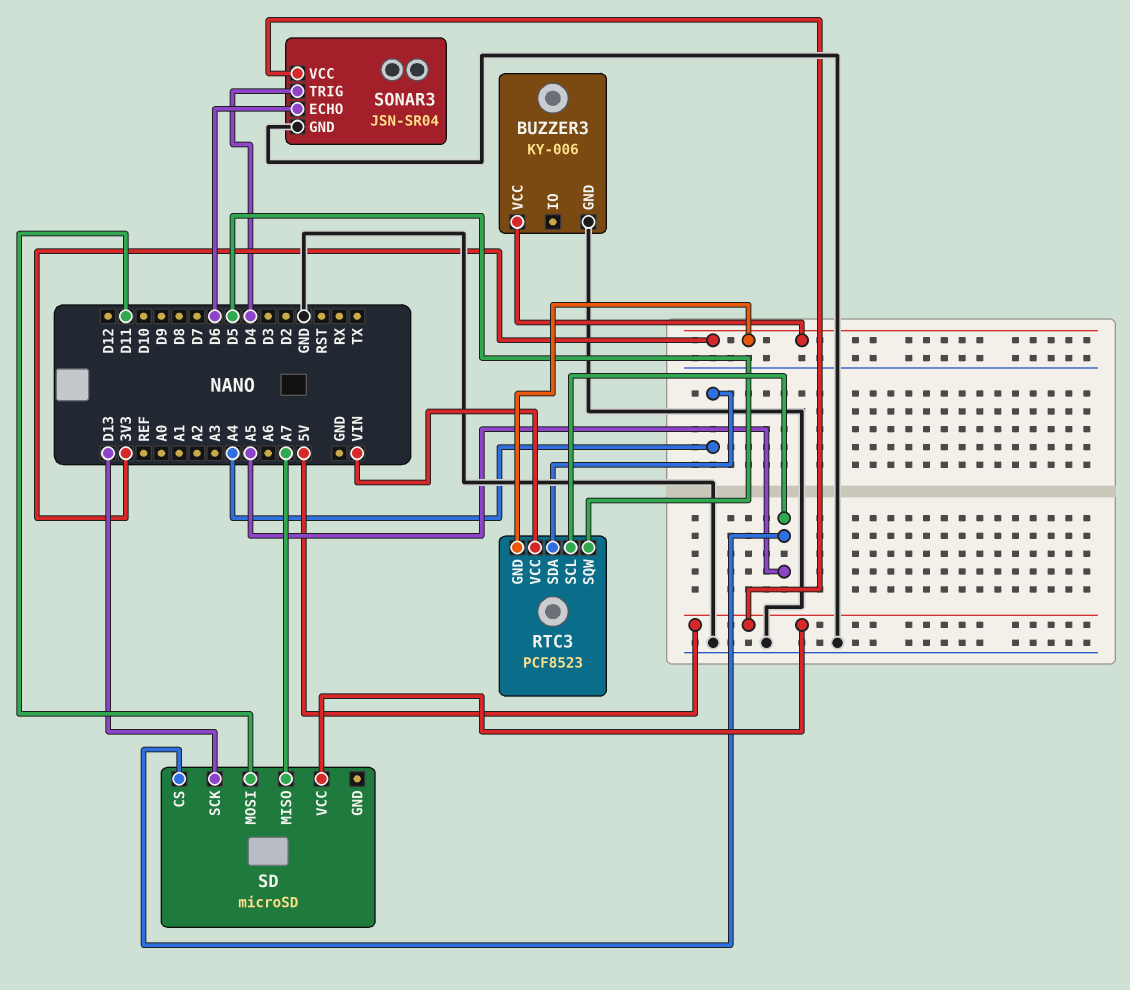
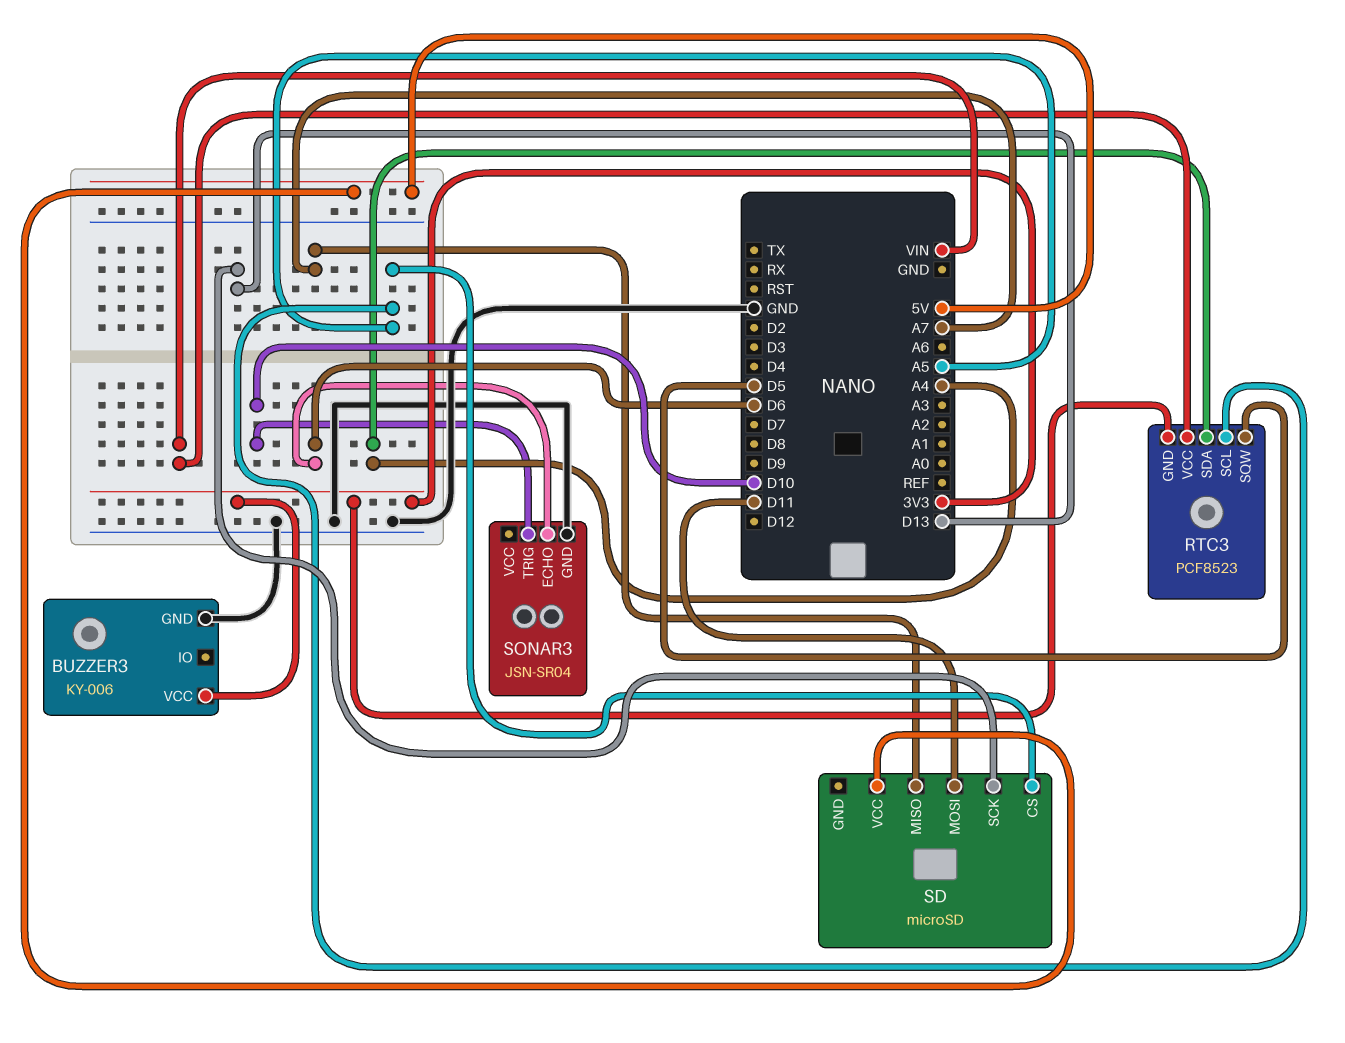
SONAR3 pin TRIG: D4 -> D10
SONAR3 pin VCC: 5V -> none

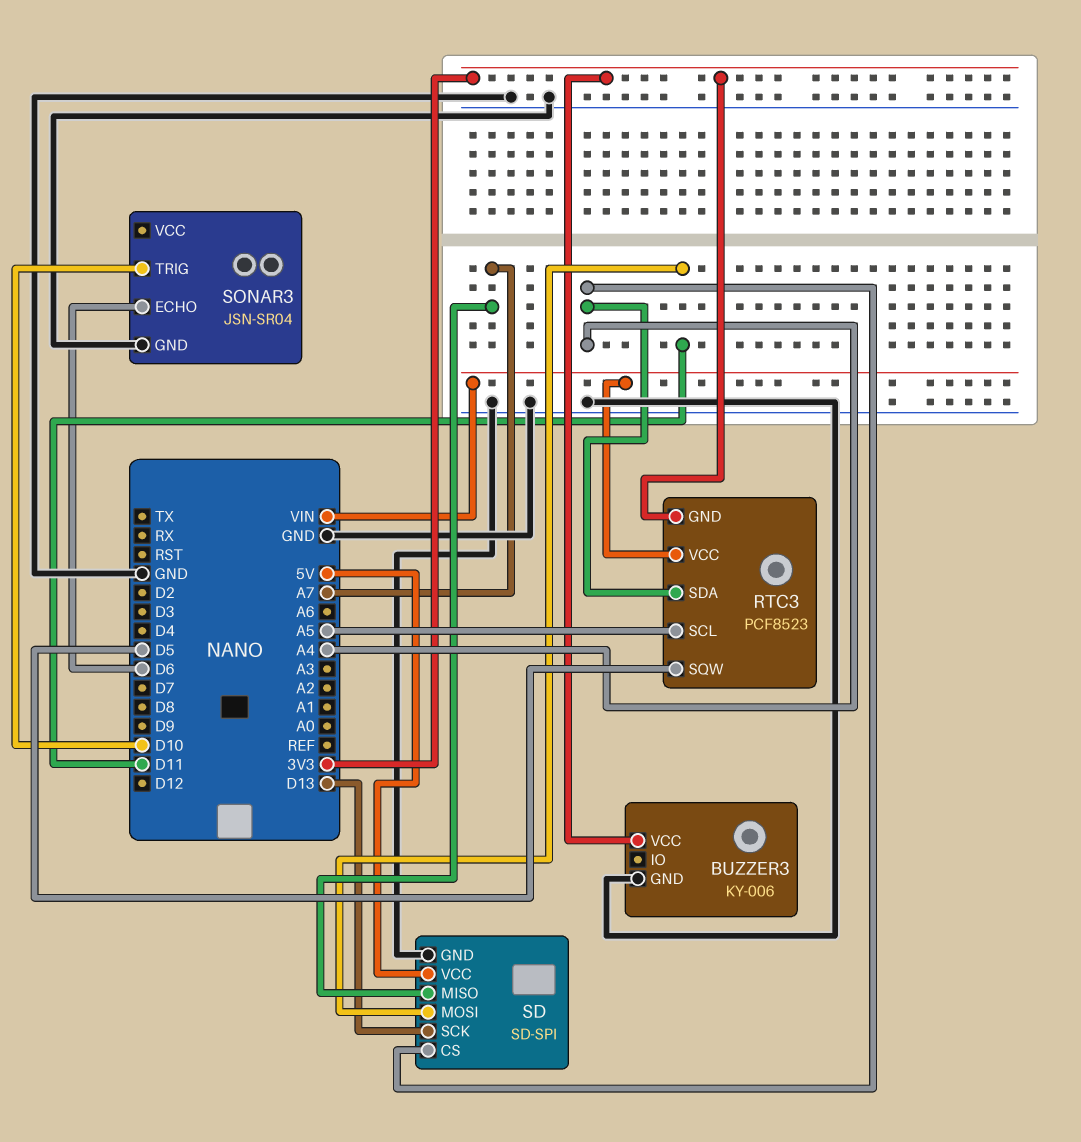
SD: microSD -> SD-SPI
SD pin CS: A5 -> A4
SD pin GND: none -> GND

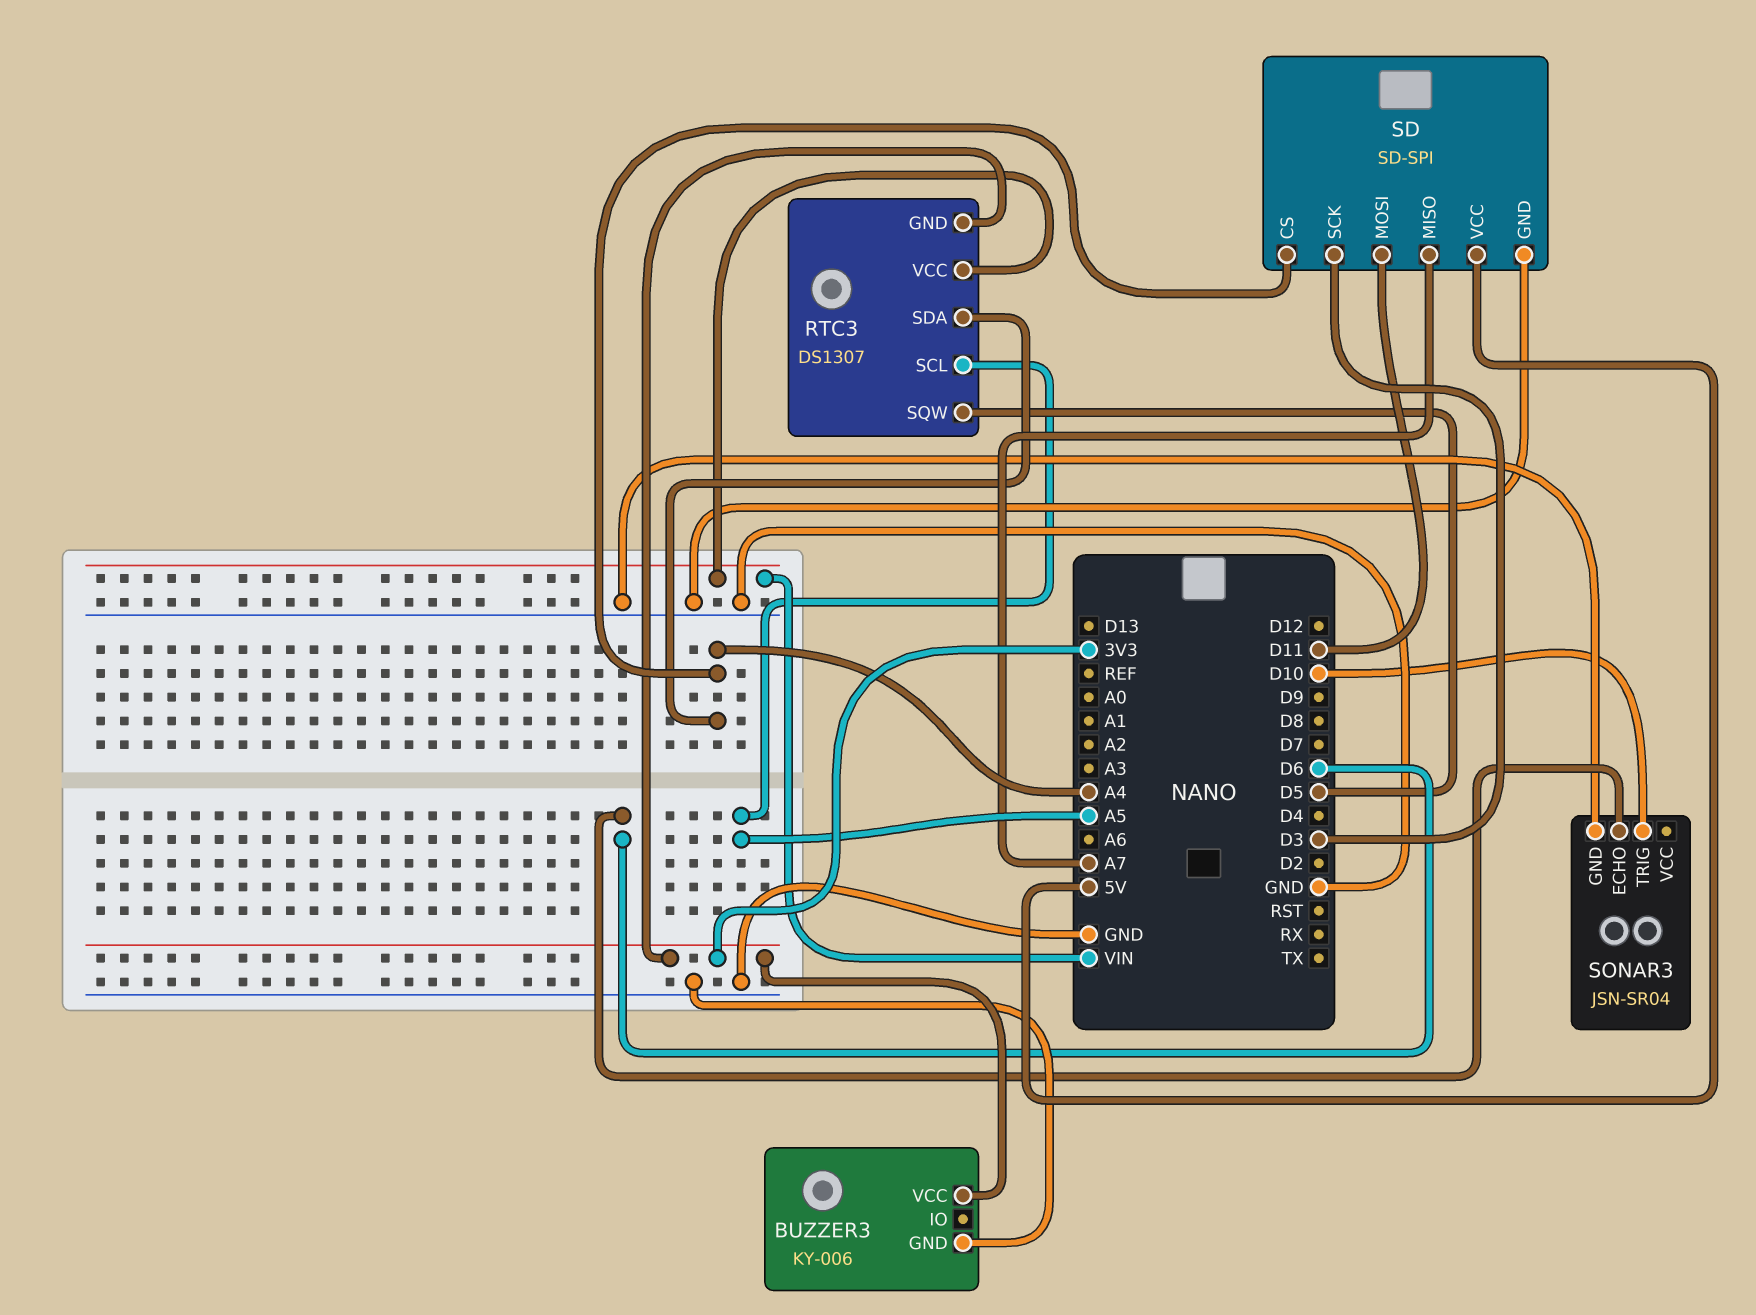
RTC3: PCF8523 -> DS1307
SD pin SCK: D13 -> D3

